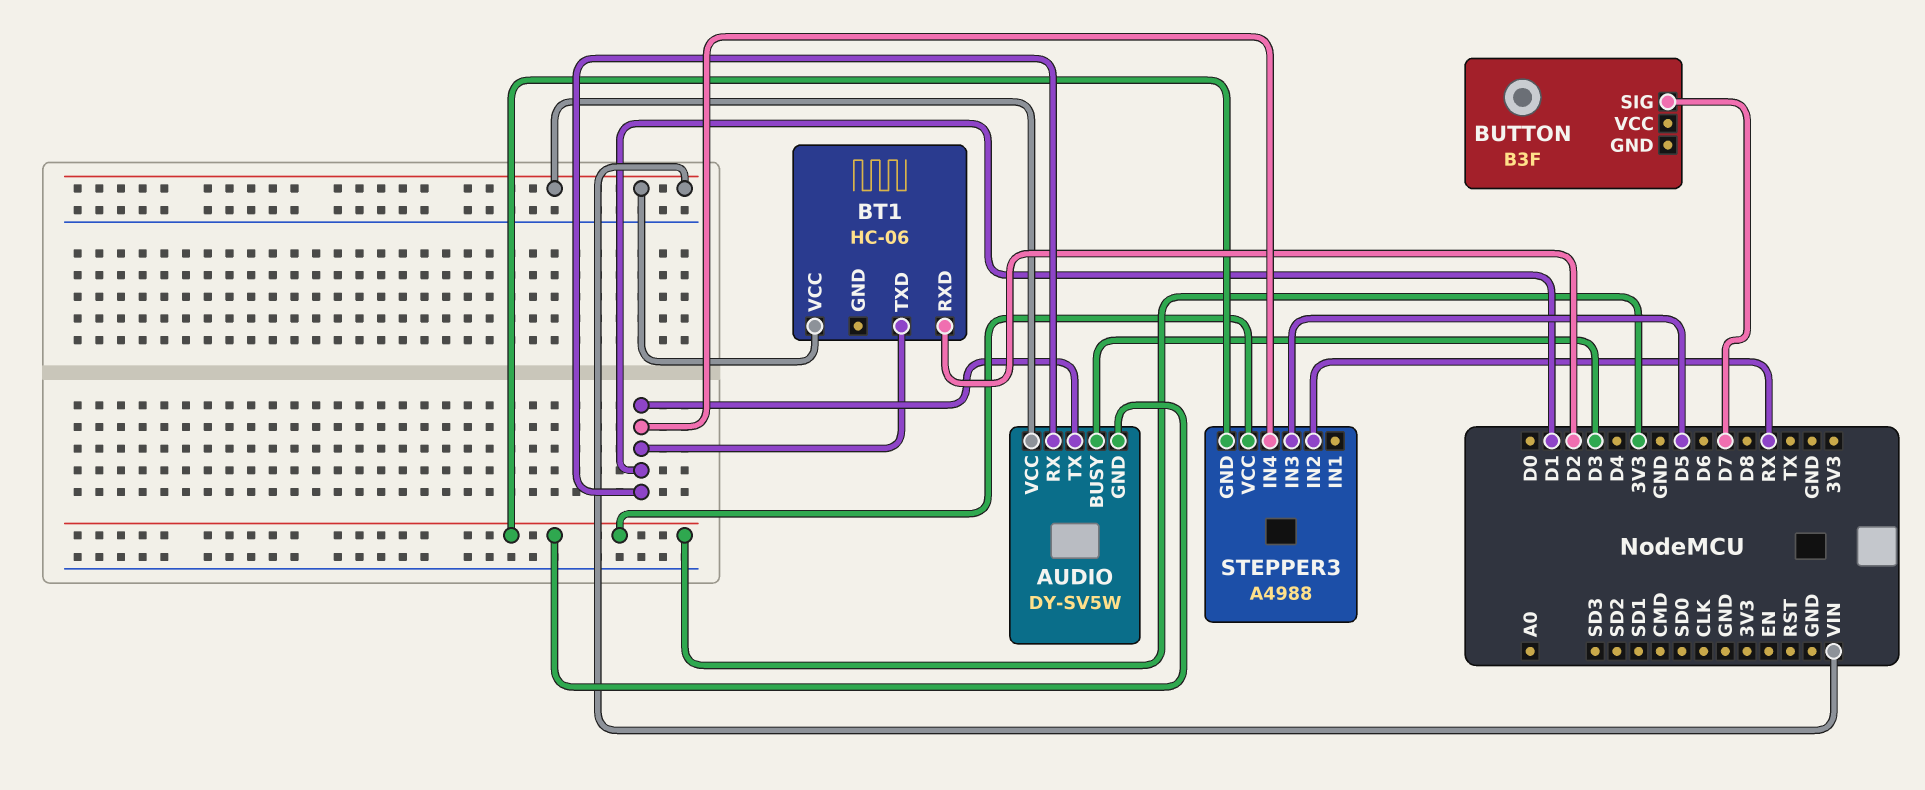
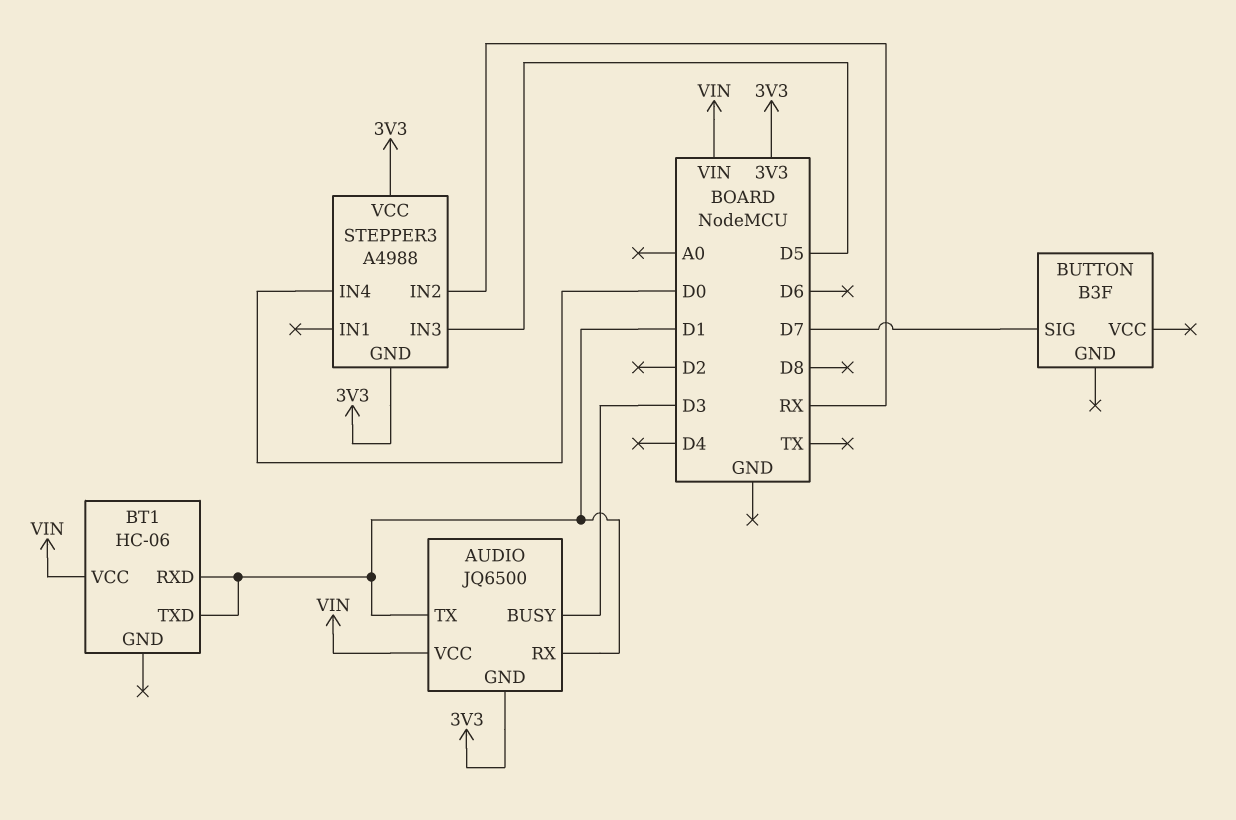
AUDIO: DY-SV5W -> JQ6500
BT1 pin RXD: D2 -> D1
STEPPER3 pin IN4: D1 -> D0

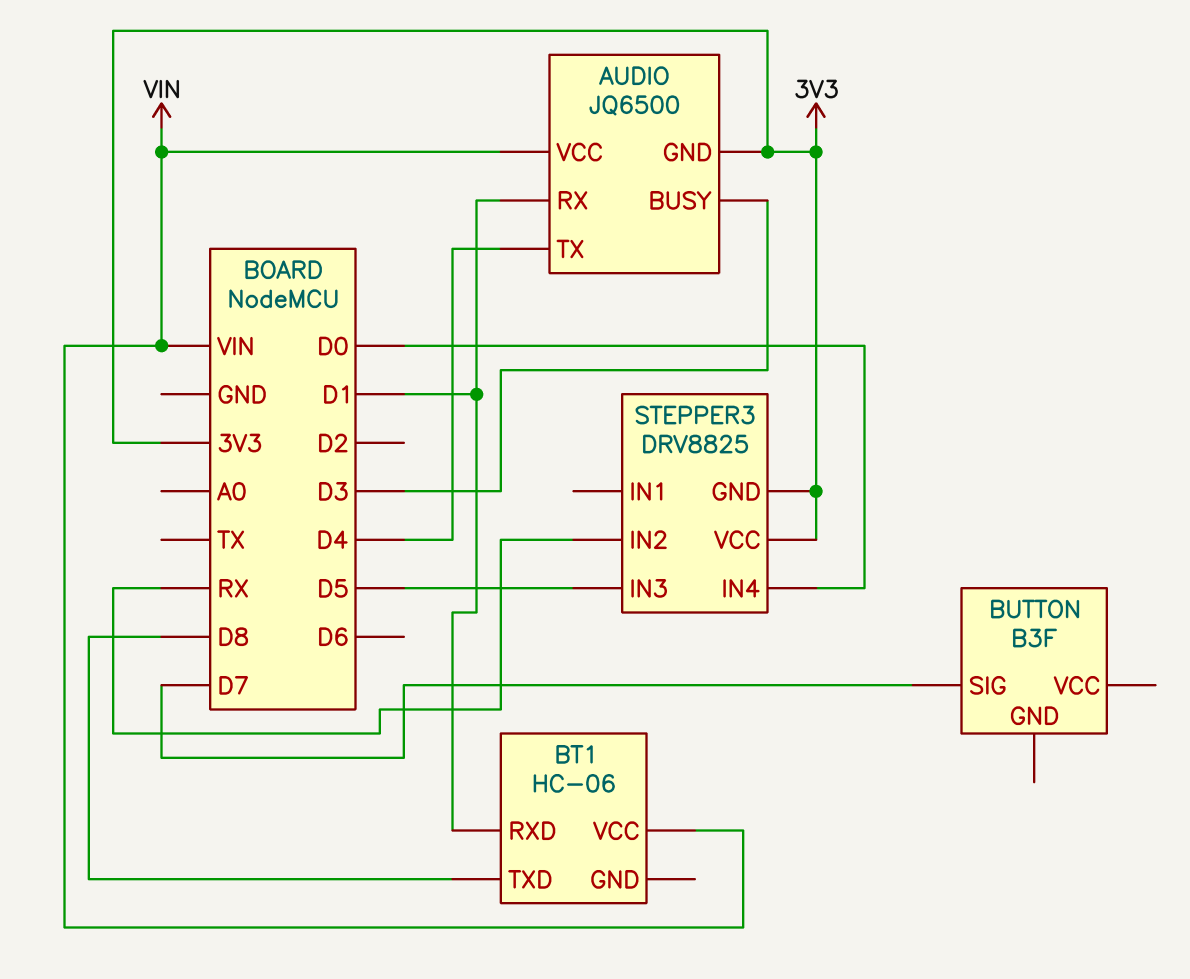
AUDIO pin TX: D1 -> D4
BT1 pin TXD: D1 -> D8
STEPPER3: A4988 -> DRV8825

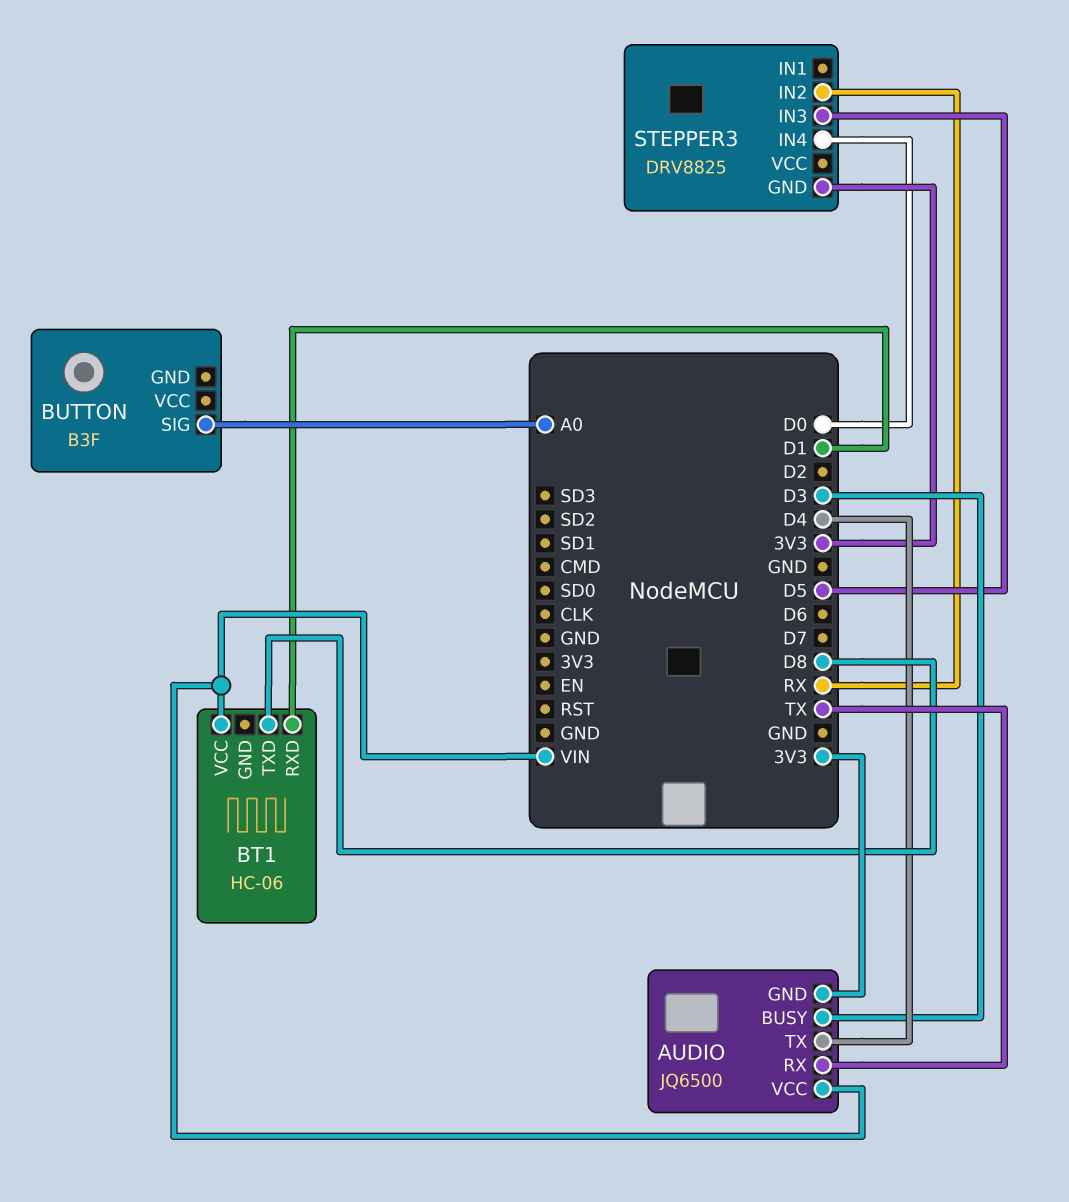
AUDIO pin RX: D1 -> TX
BUTTON pin SIG: D7 -> A0
STEPPER3 pin VCC: 3V3 -> none

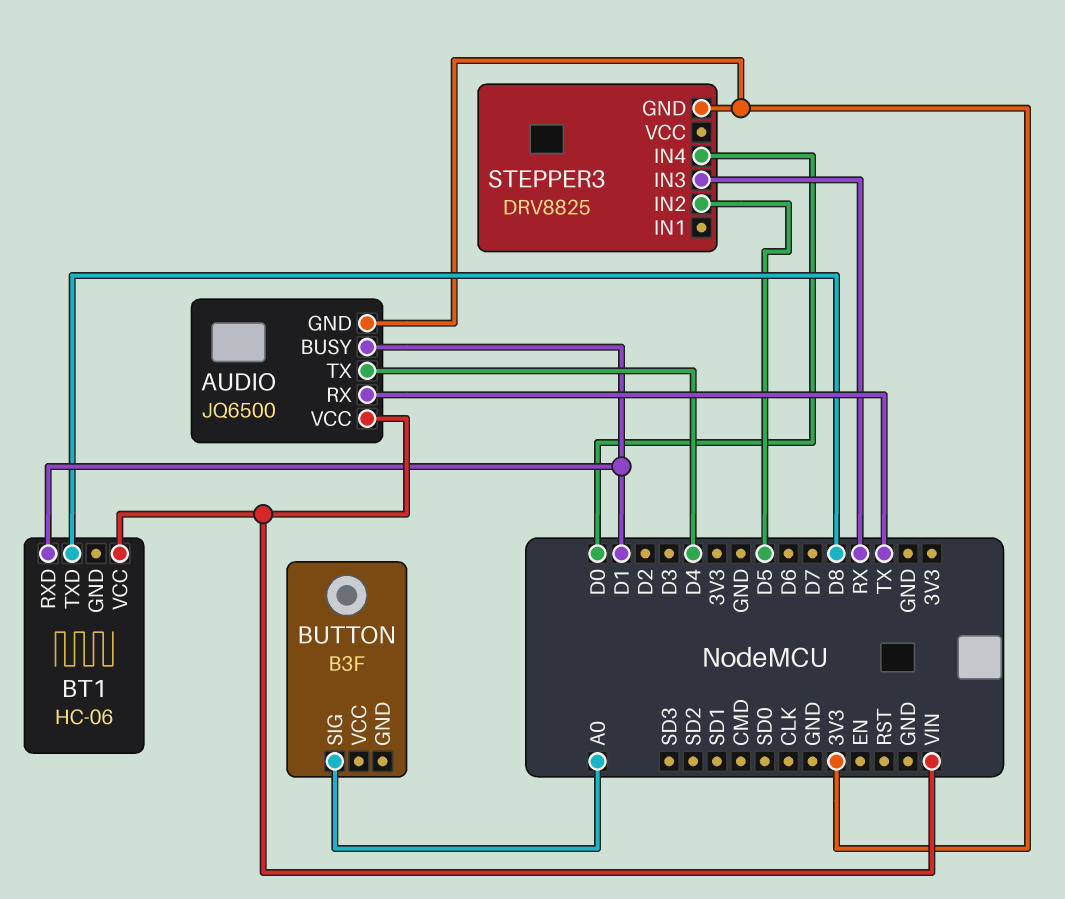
AUDIO pin BUSY: D3 -> D1
STEPPER3 pin IN2: RX -> D5
STEPPER3 pin IN3: D5 -> RX

